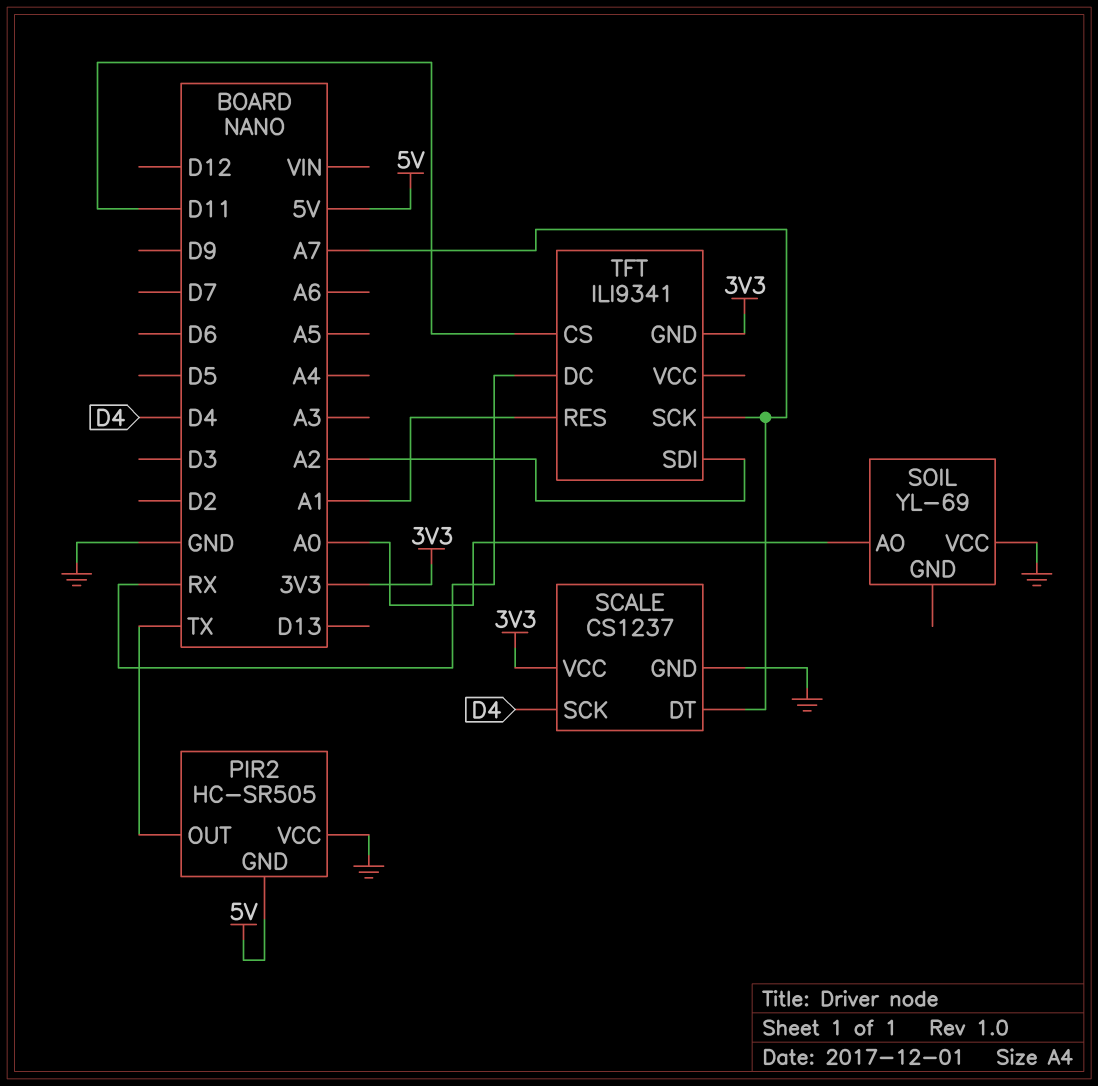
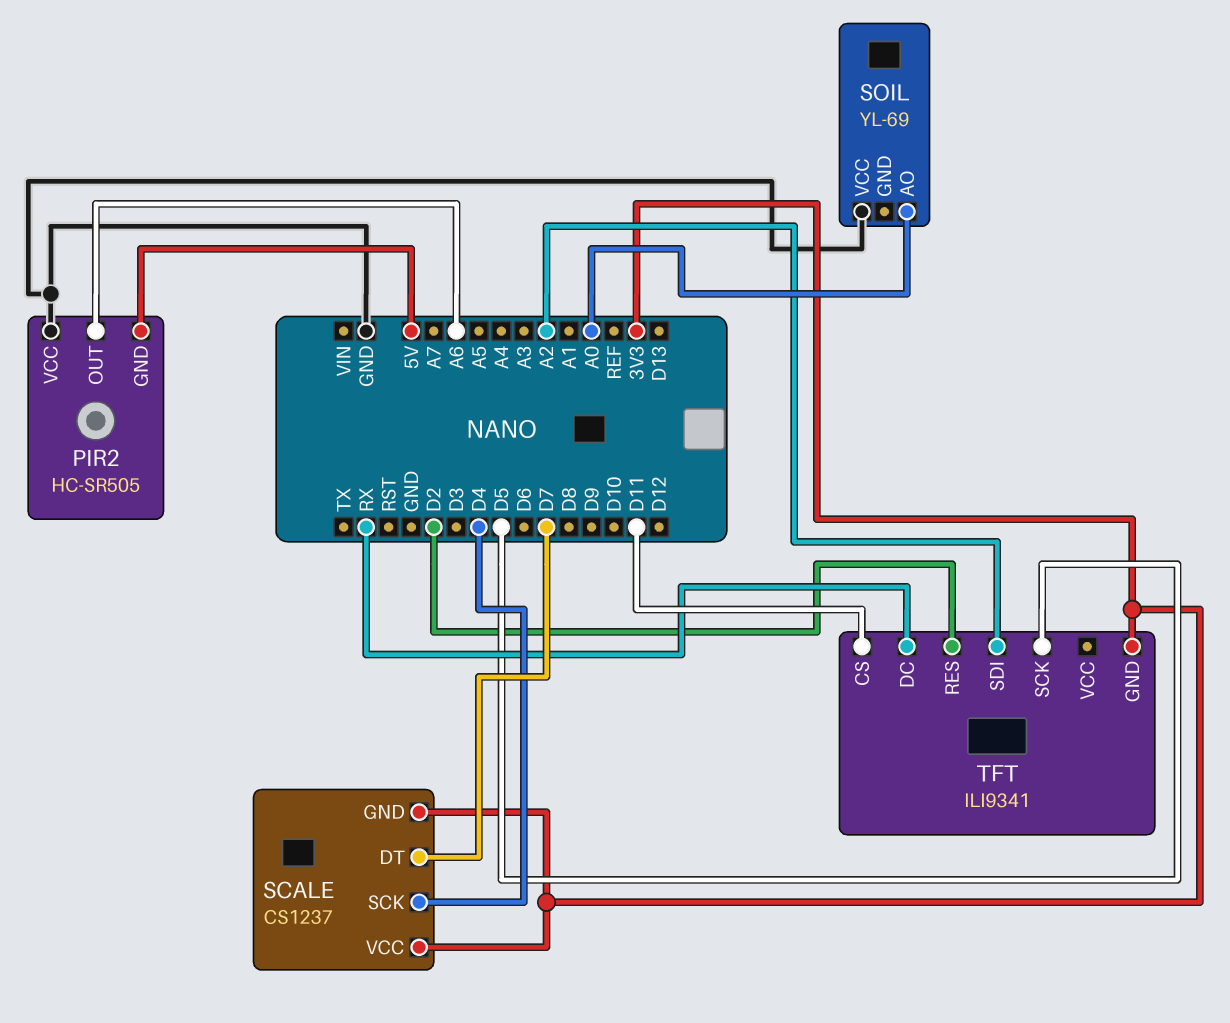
PIR2 pin OUT: TX -> A6
SCALE pin DT: A7 -> D7
SCALE pin GND: GND -> 3V3
TFT pin RES: A1 -> D2
TFT pin SCK: A7 -> D5

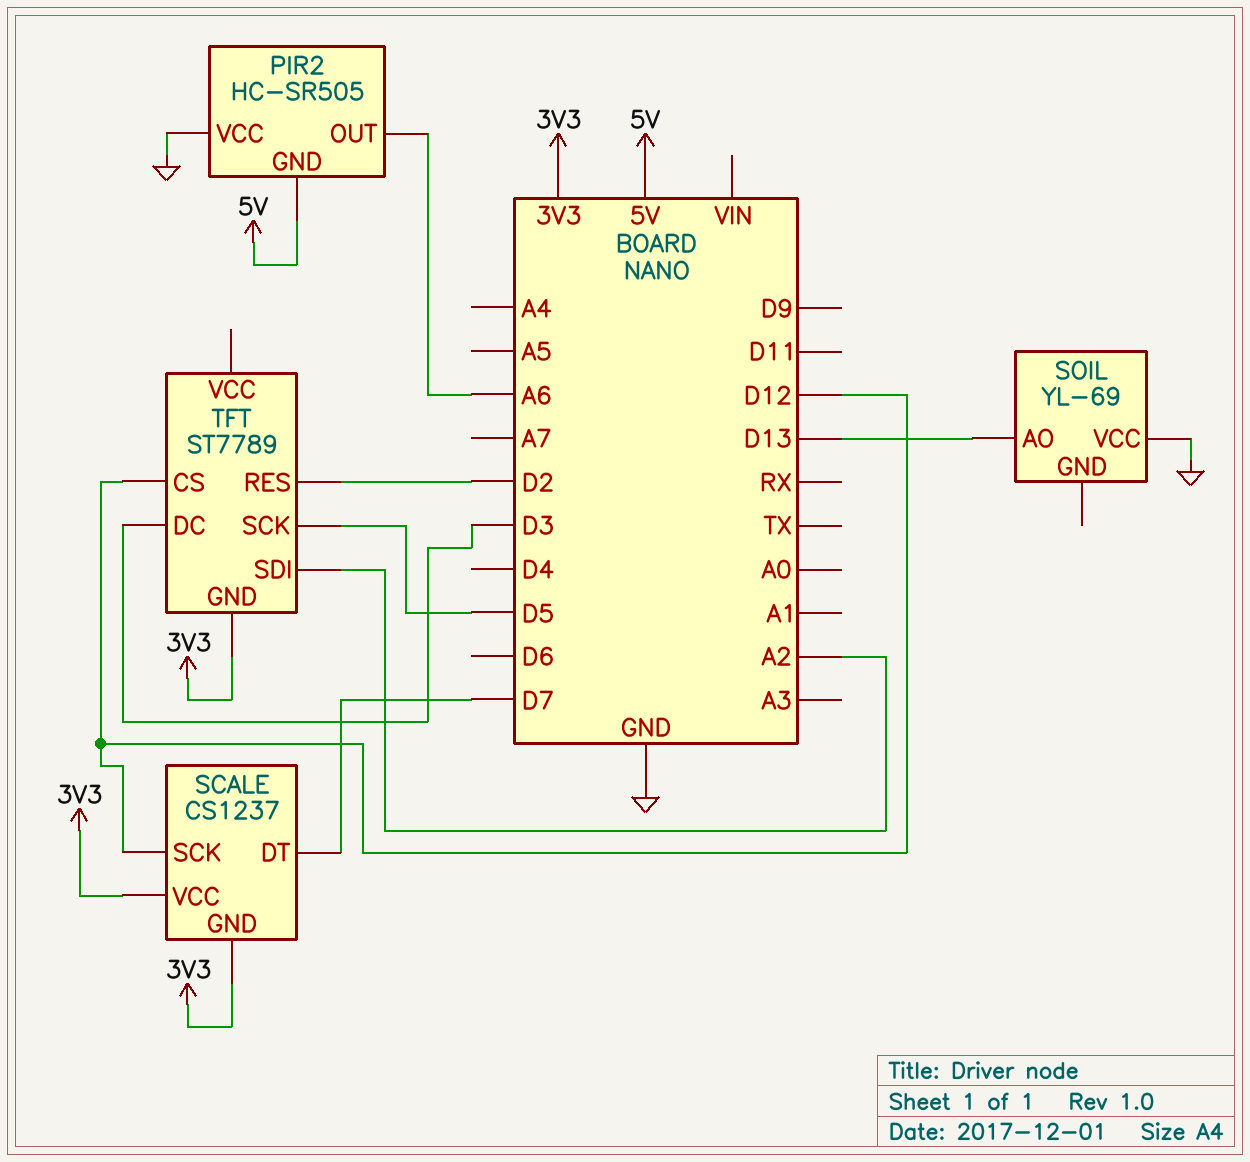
SCALE pin SCK: D4 -> D12
SOIL pin AO: A0 -> D13
TFT: ILI9341 -> ST7789
TFT pin CS: D11 -> D12
TFT pin DC: RX -> D3

